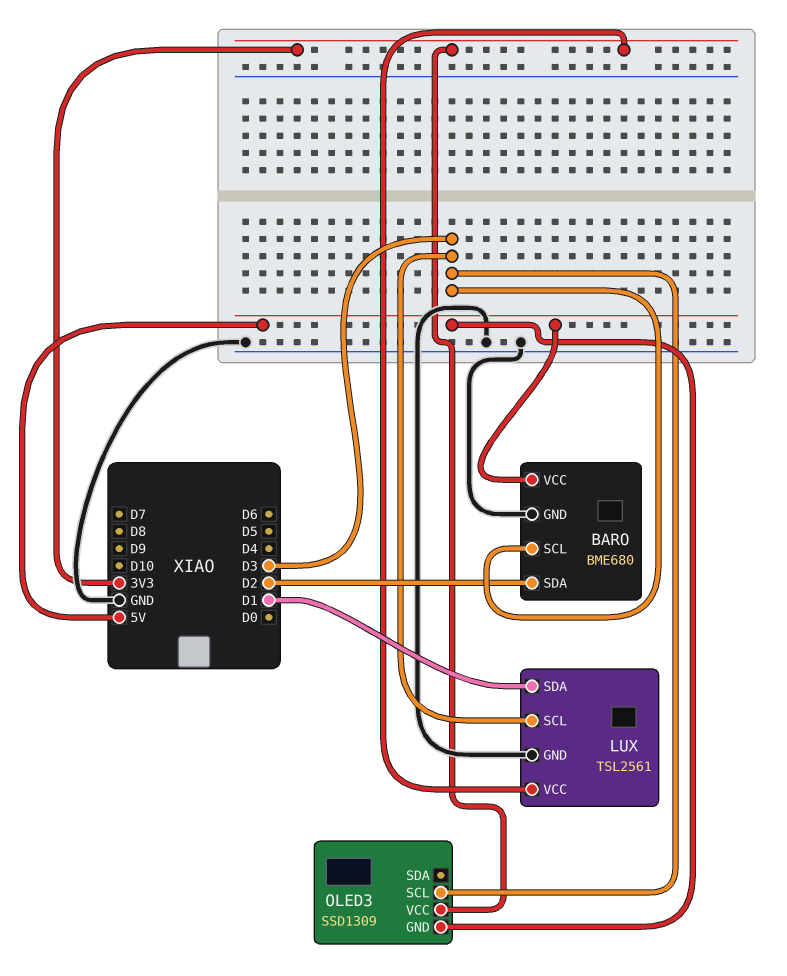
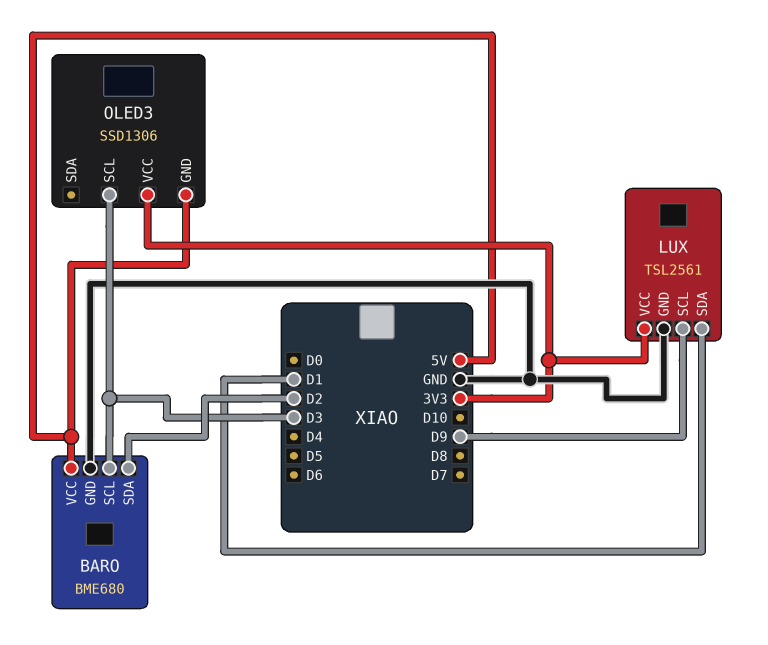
LUX pin SCL: D3 -> D9
OLED3: SSD1309 -> SSD1306

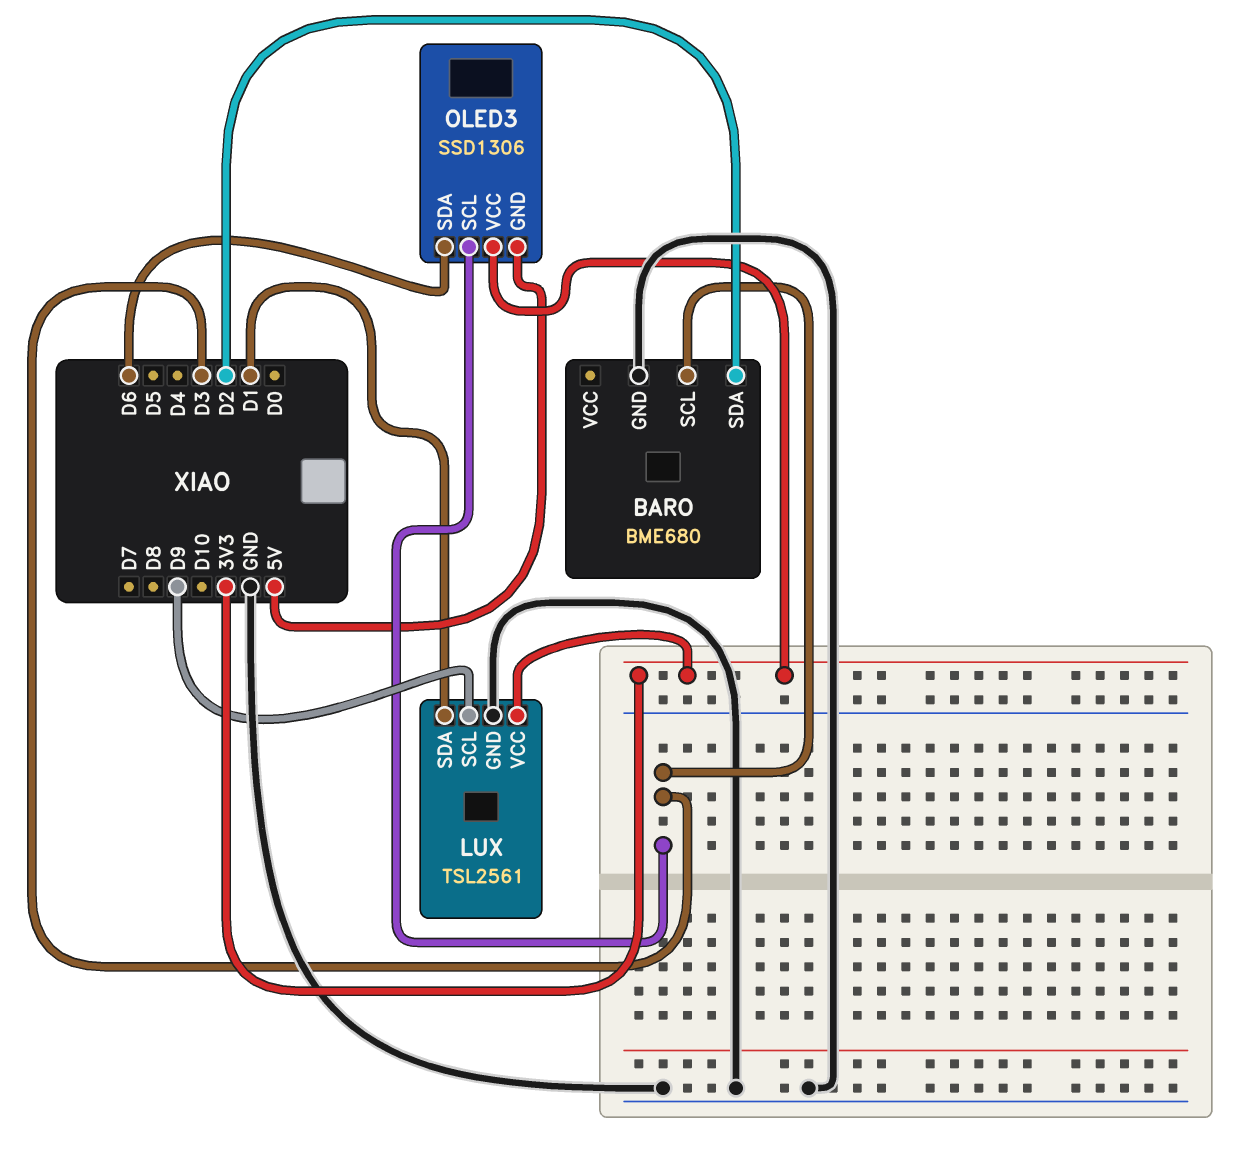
BARO pin VCC: 5V -> none
OLED3 pin SDA: none -> D6

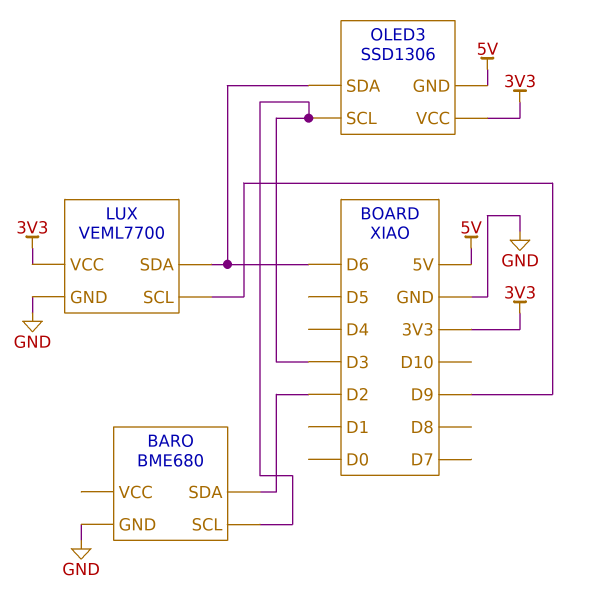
LUX: TSL2561 -> VEML7700
LUX pin SDA: D1 -> D6

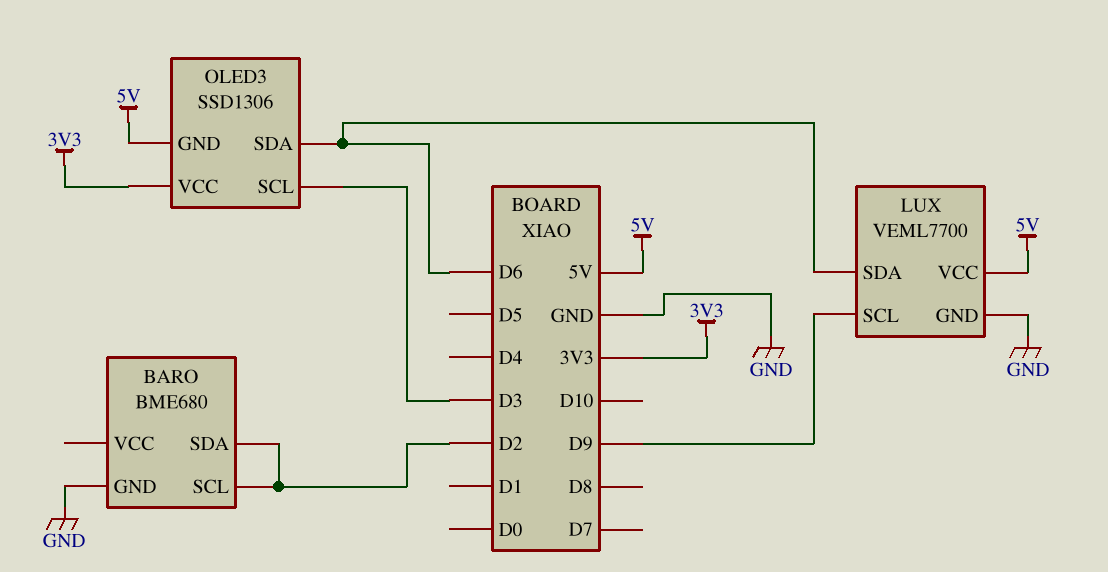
BARO pin SCL: D3 -> D2
LUX pin VCC: 3V3 -> 5V

